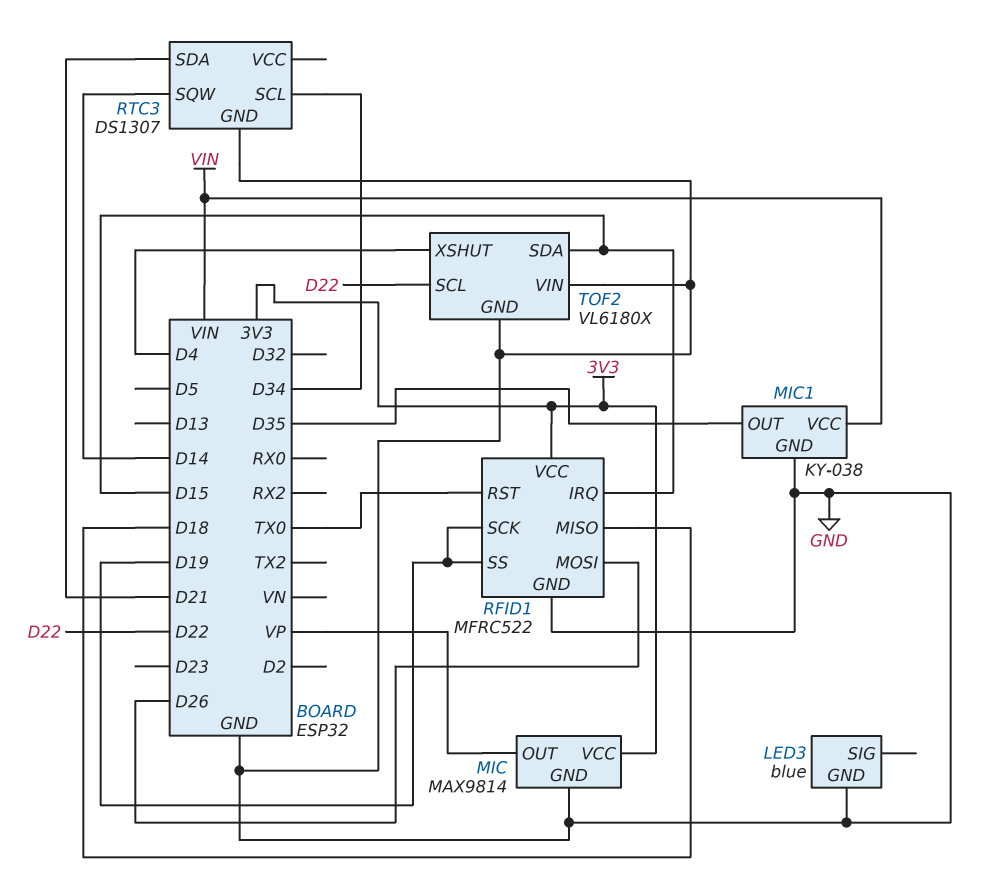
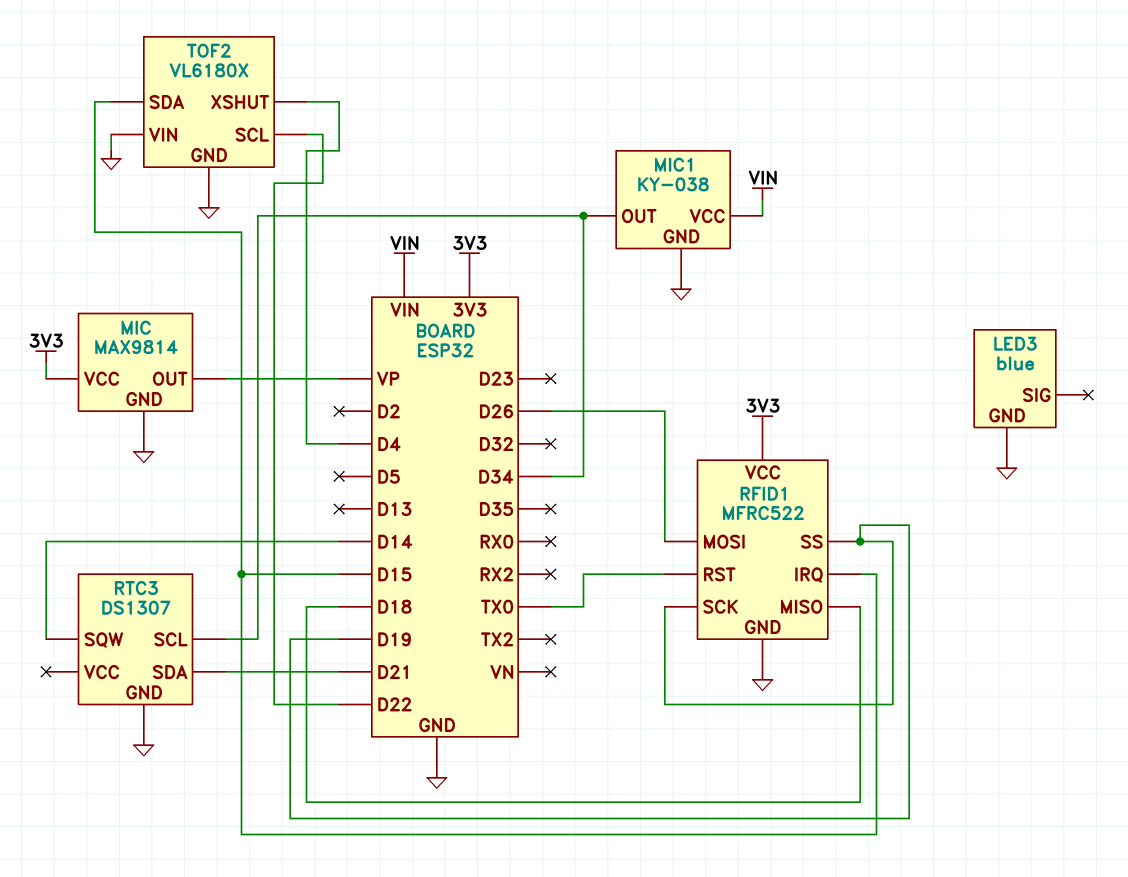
MIC1 pin OUT: D35 -> D34

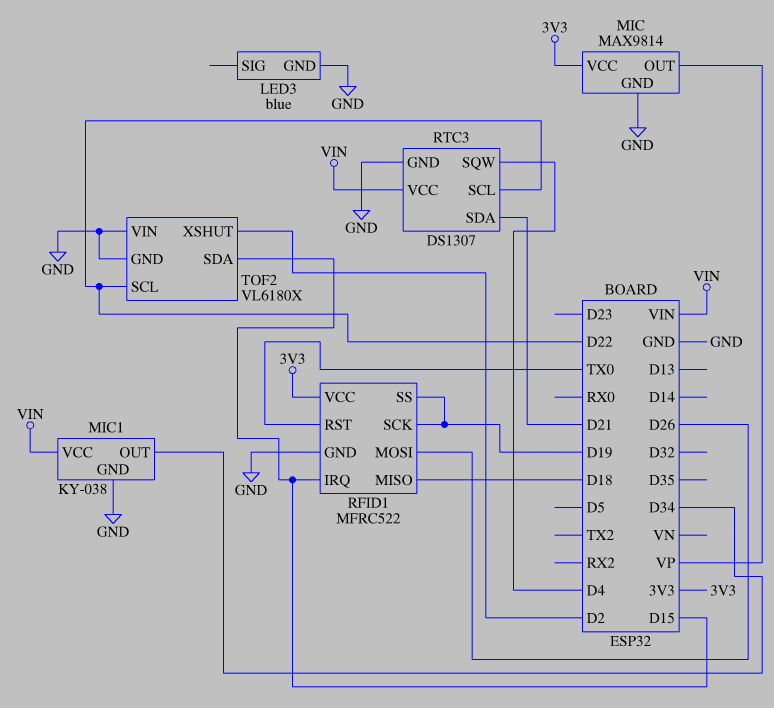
RTC3 pin SCL: D34 -> D22
RTC3 pin SQW: D14 -> D4
RTC3 pin VCC: none -> VIN
TOF2 pin XSHUT: D4 -> D2

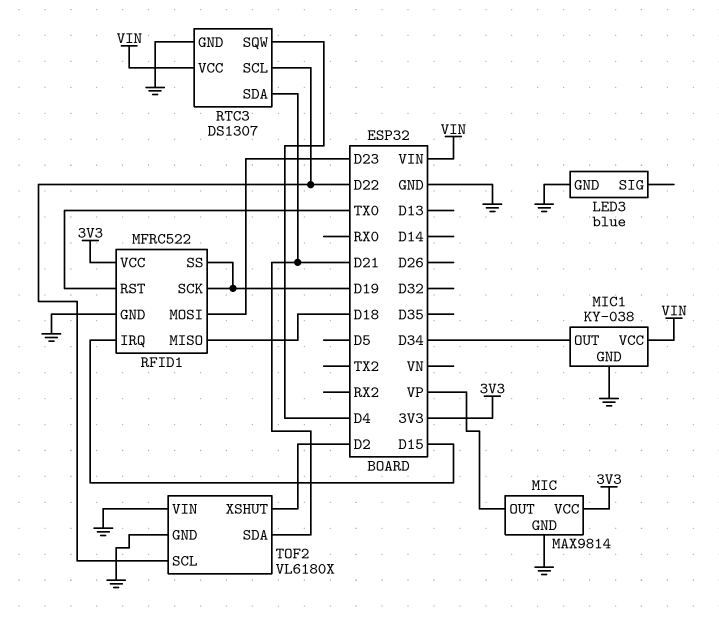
RFID1 pin MOSI: D26 -> D23
TOF2 pin SDA: D15 -> D21

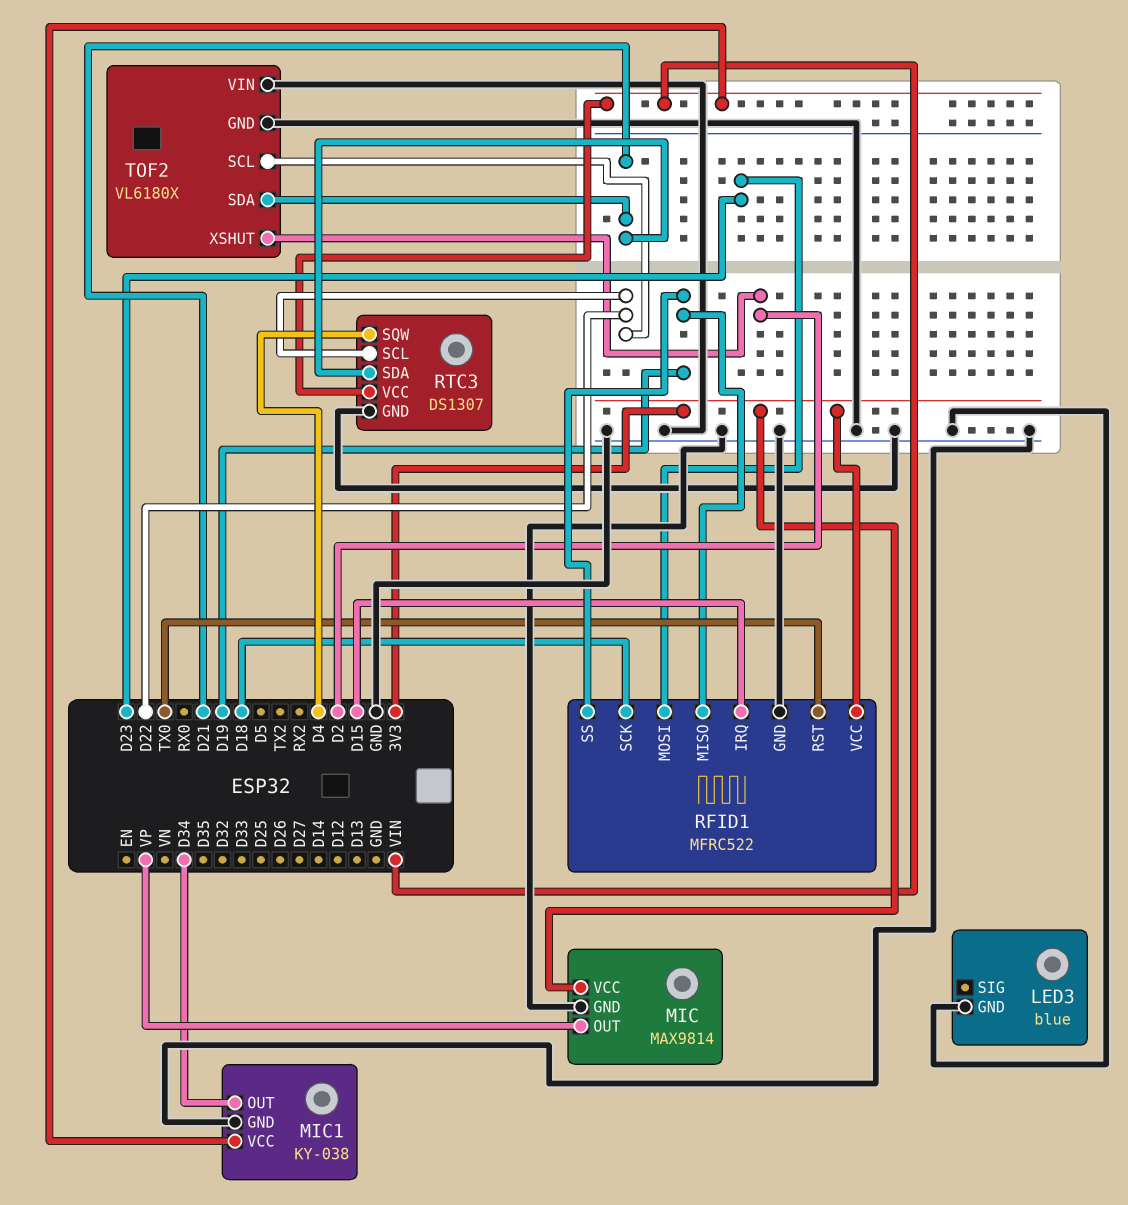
RFID1 pin MISO: D18 -> D19
RFID1 pin SCK: D19 -> D18

